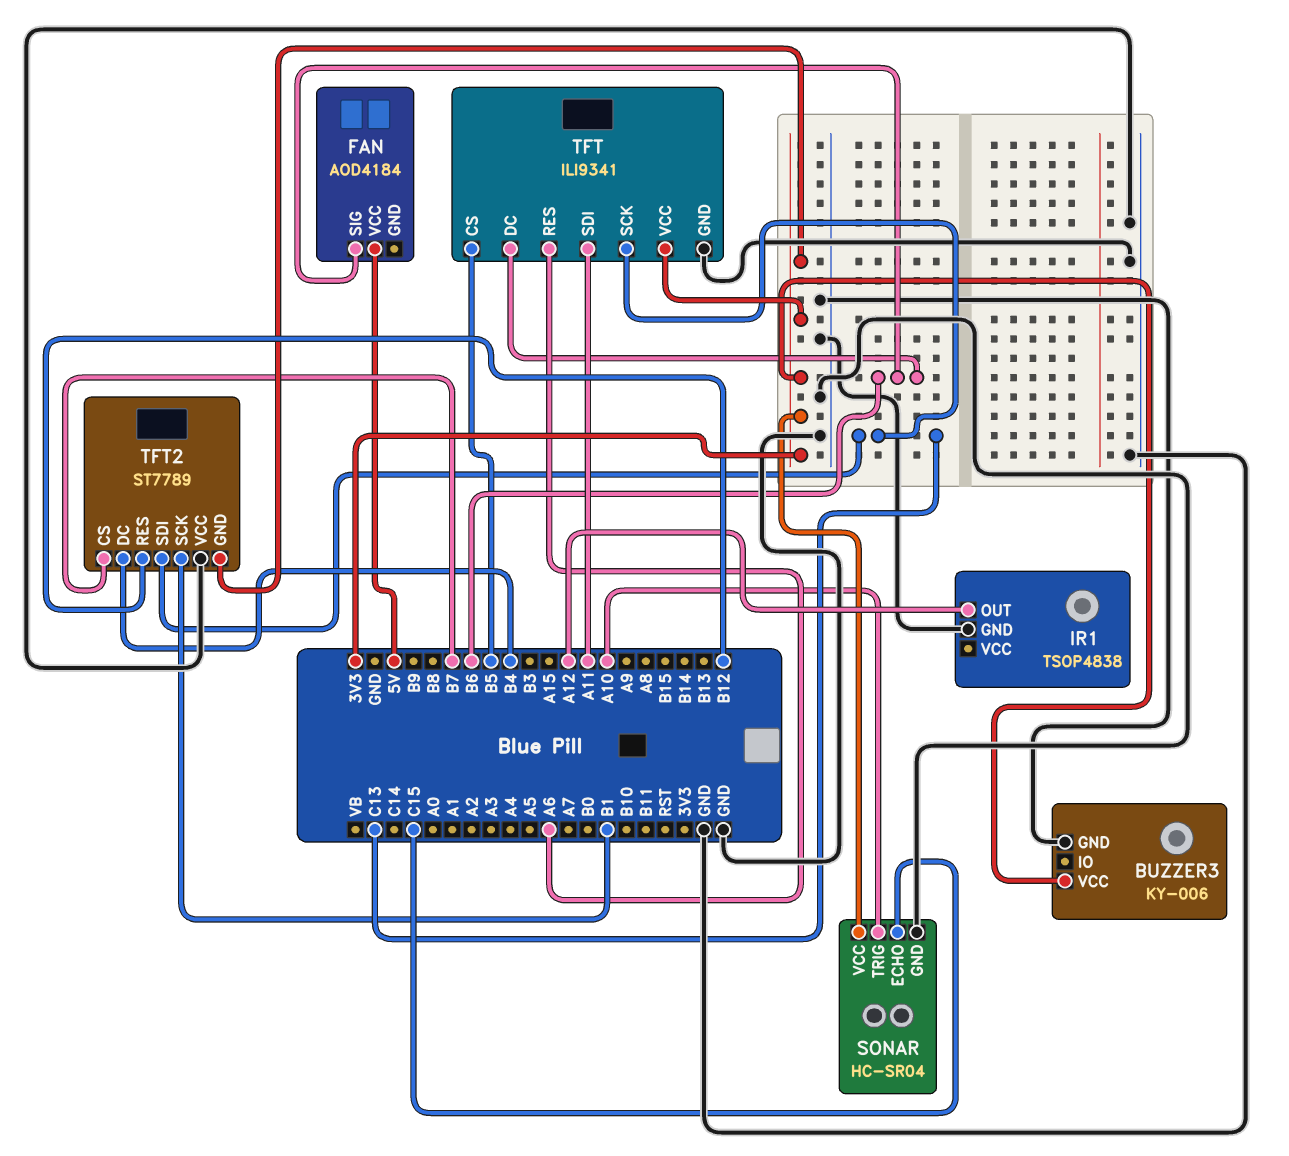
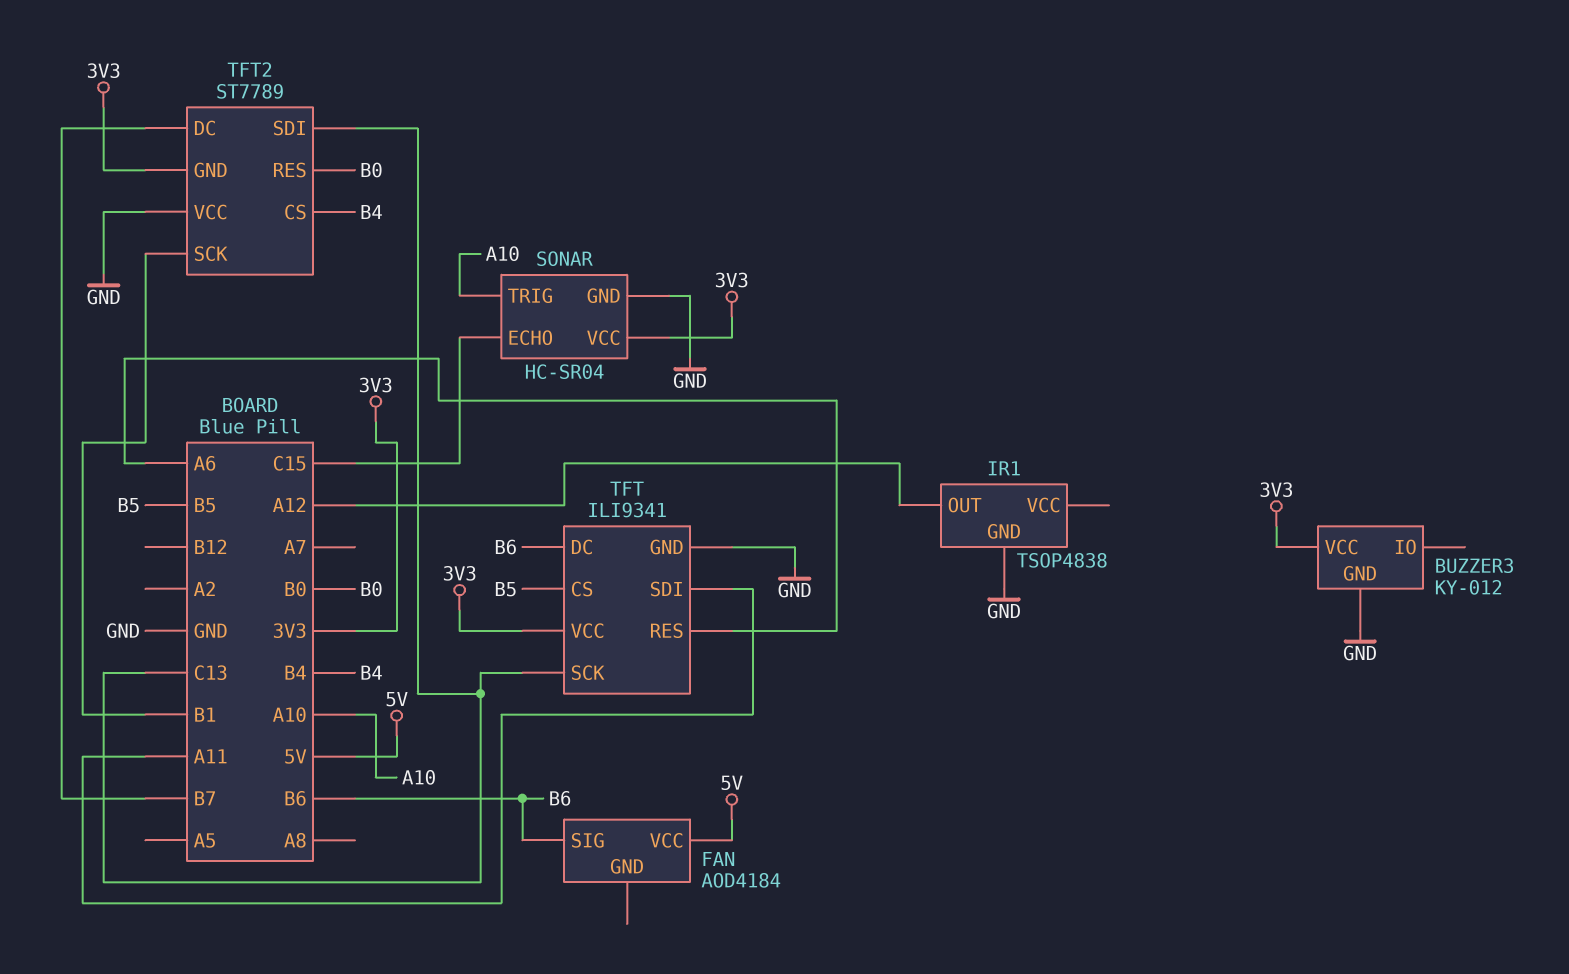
BUZZER3: KY-006 -> KY-012
TFT2 pin CS: B7 -> B4
TFT2 pin DC: B4 -> B7
TFT2 pin RES: B12 -> B0

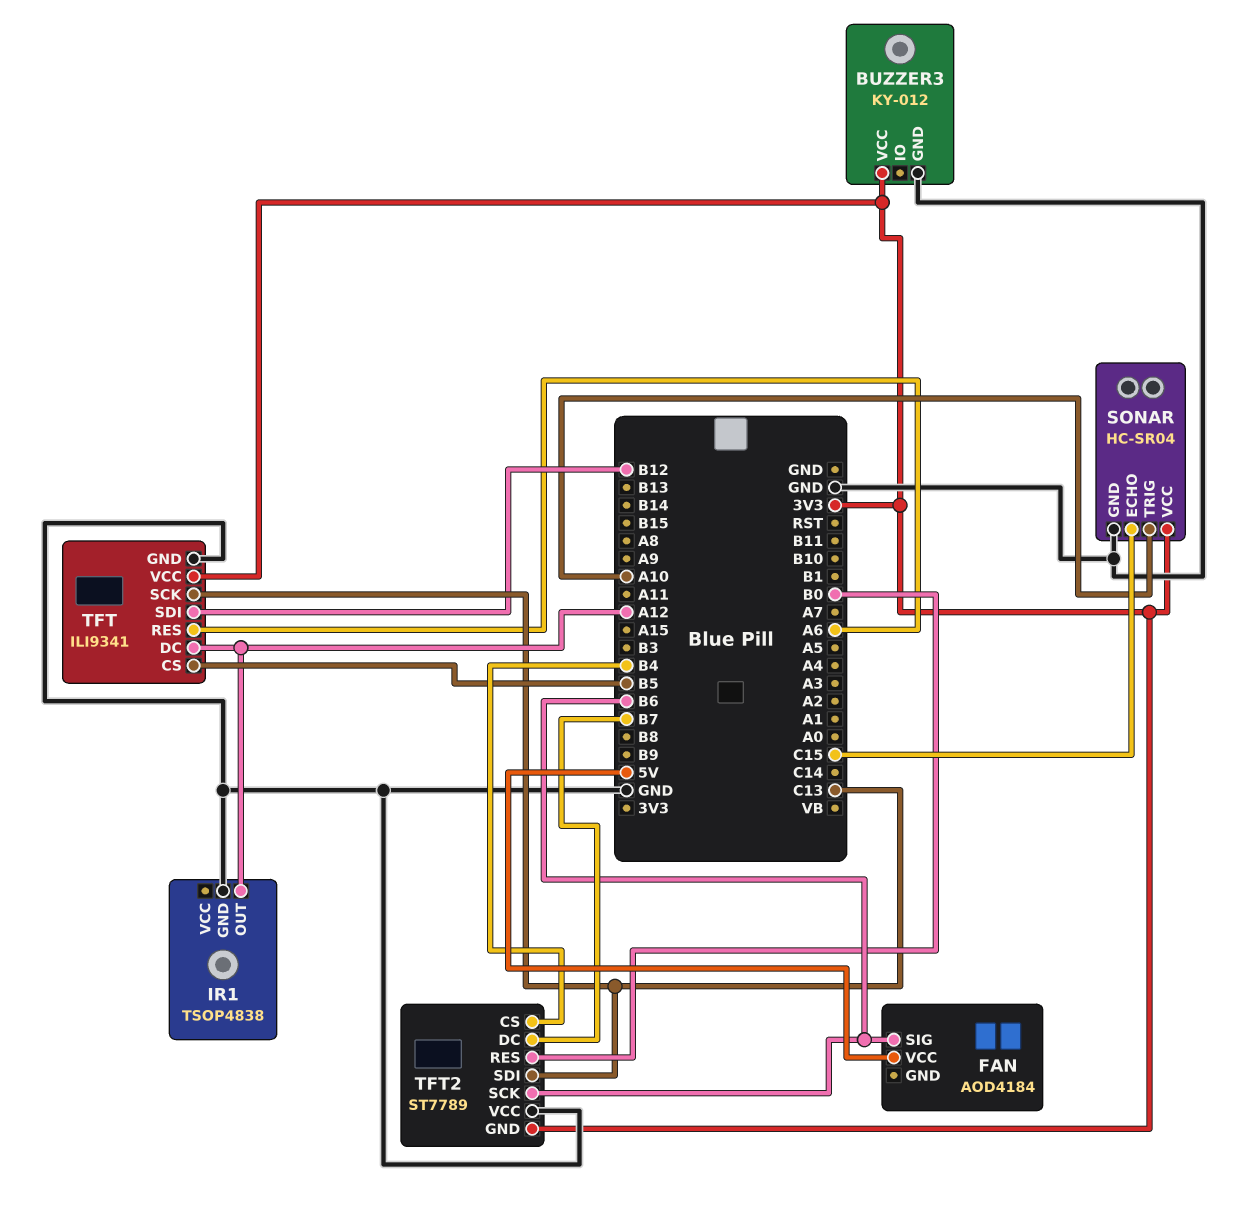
TFT pin DC: B6 -> A12
TFT pin SDI: A11 -> B12
TFT2 pin SCK: B1 -> B6

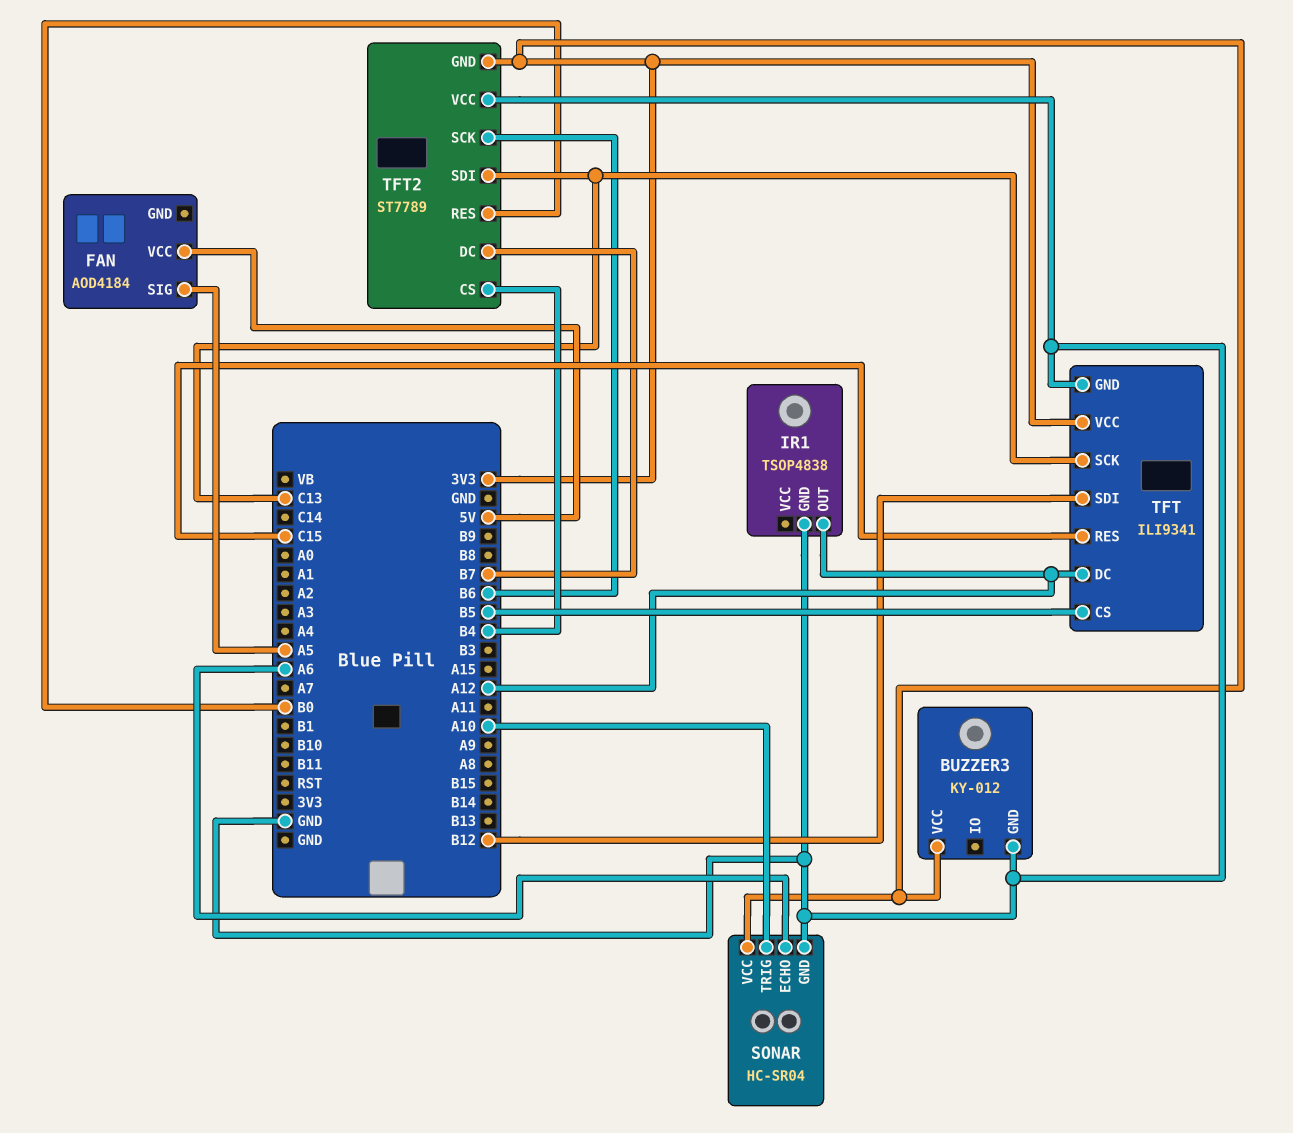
FAN pin SIG: B6 -> A5
SONAR pin ECHO: C15 -> A6
TFT pin RES: A6 -> C15

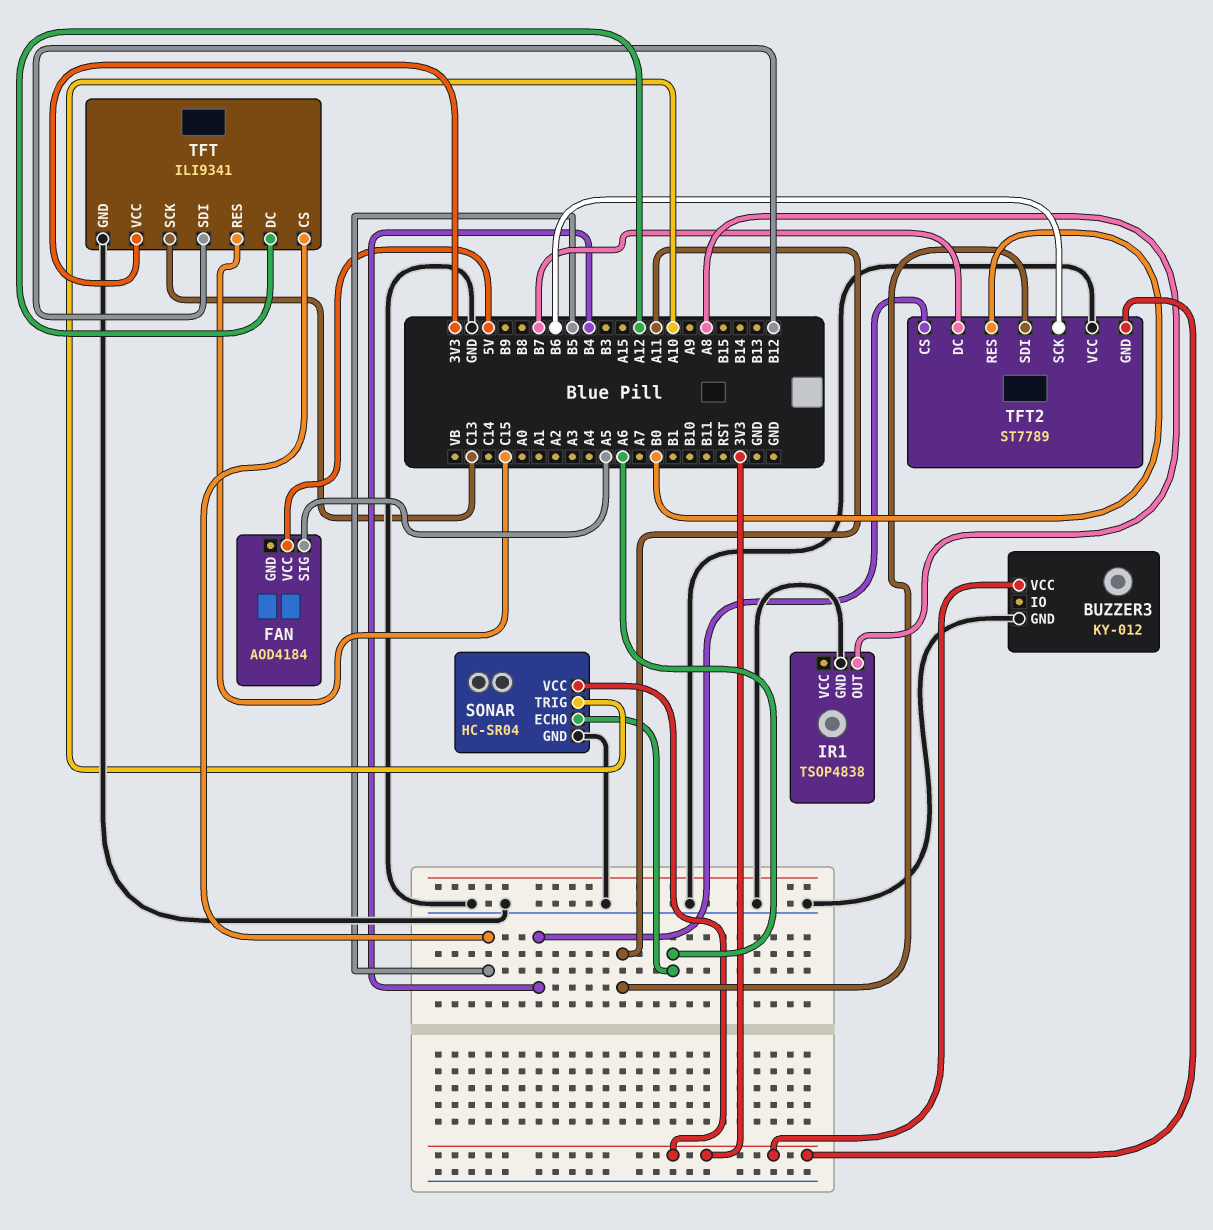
IR1 pin OUT: A12 -> A8
TFT2 pin SDI: C13 -> A11

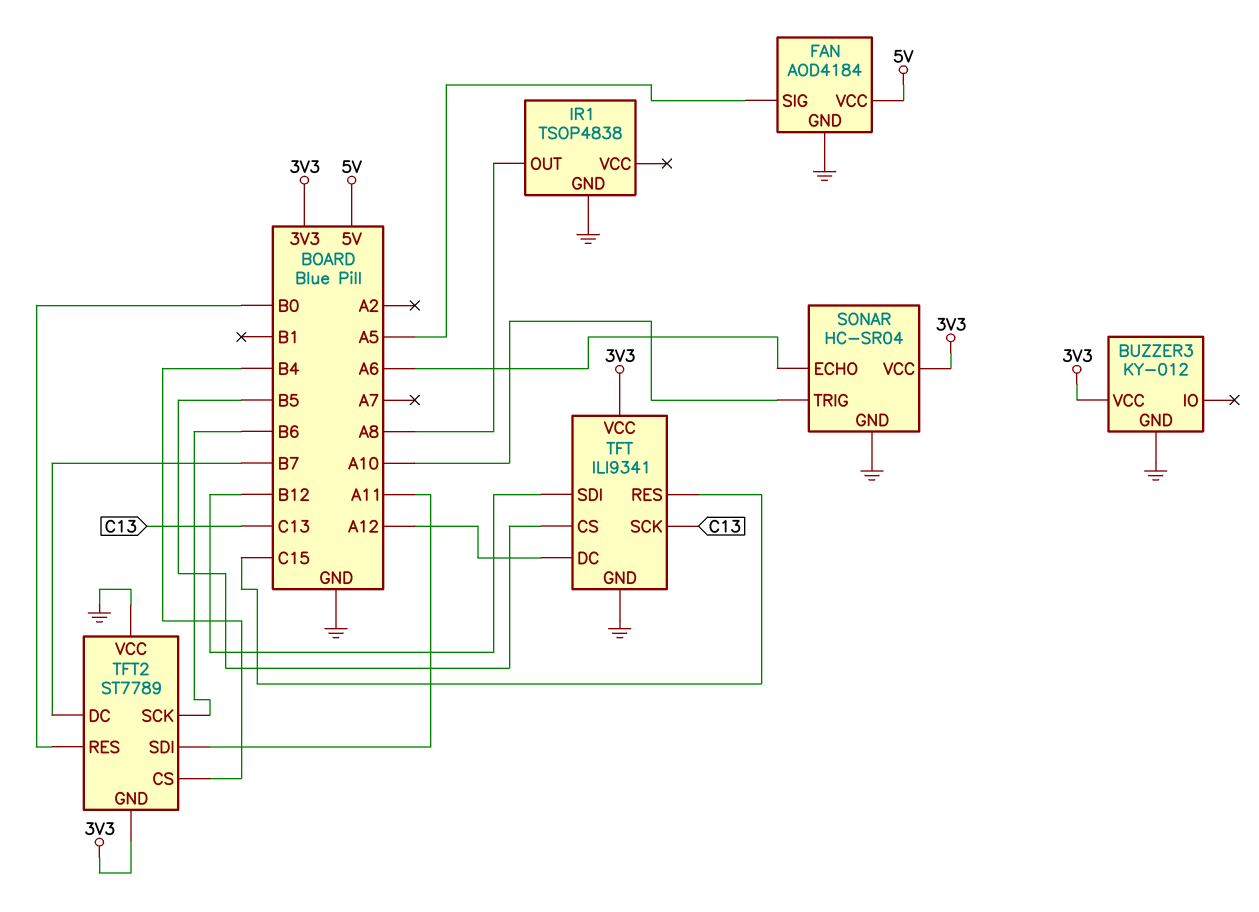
FAN pin GND: none -> GND

